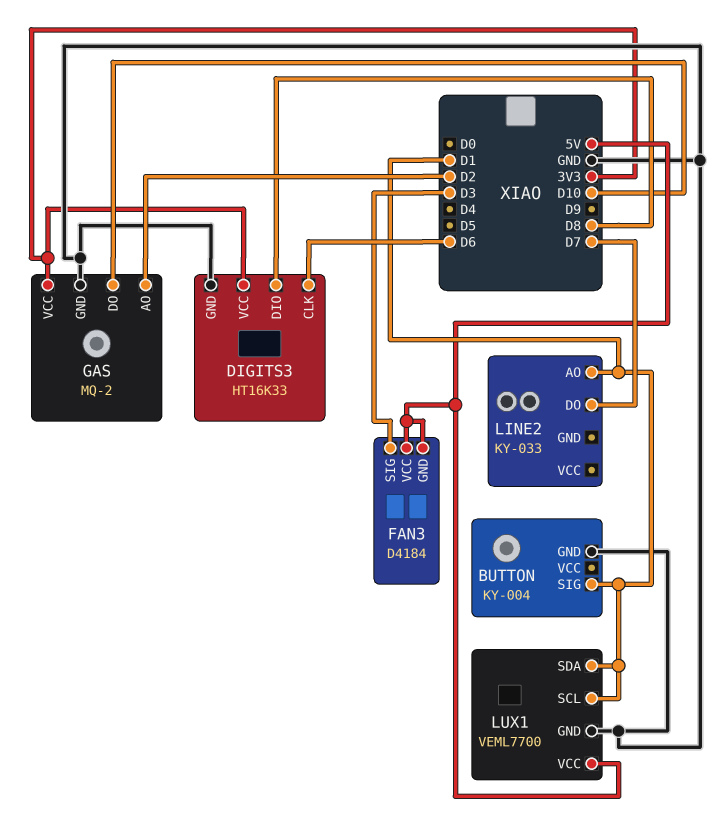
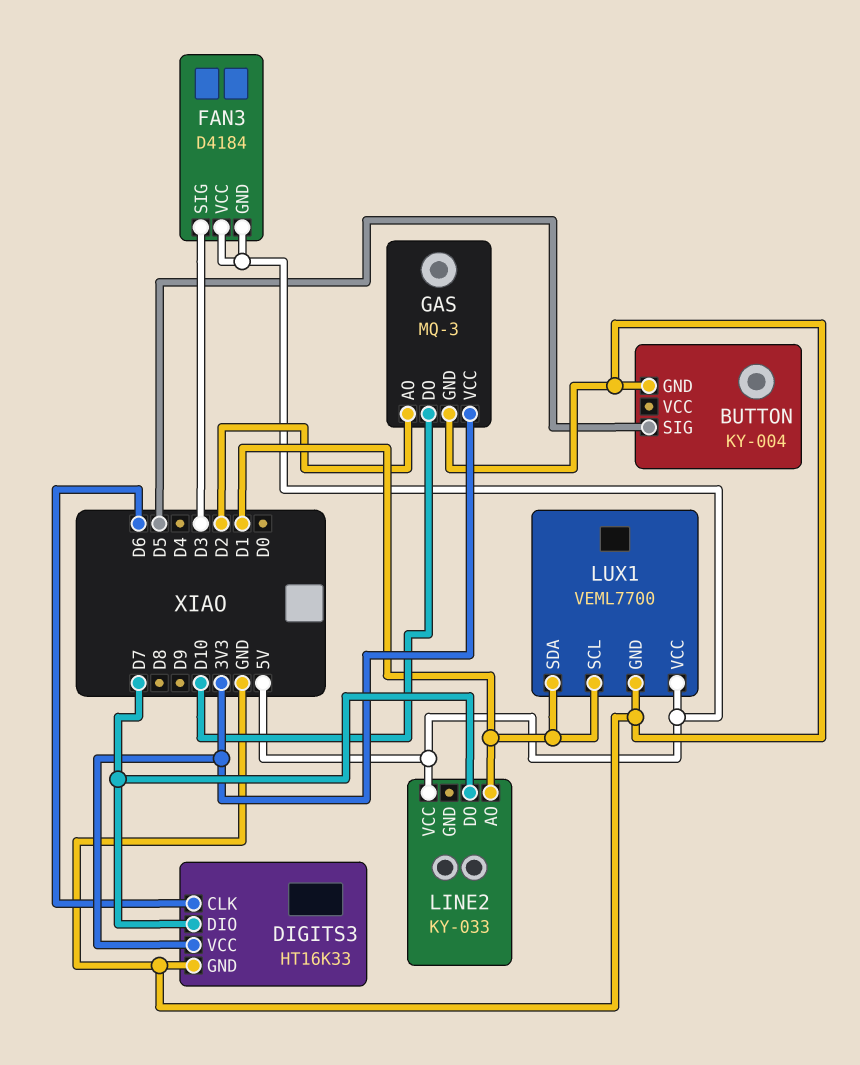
BUTTON pin SIG: D1 -> D5
DIGITS3 pin DIO: D8 -> D7
GAS: MQ-2 -> MQ-3
LINE2 pin VCC: none -> 5V

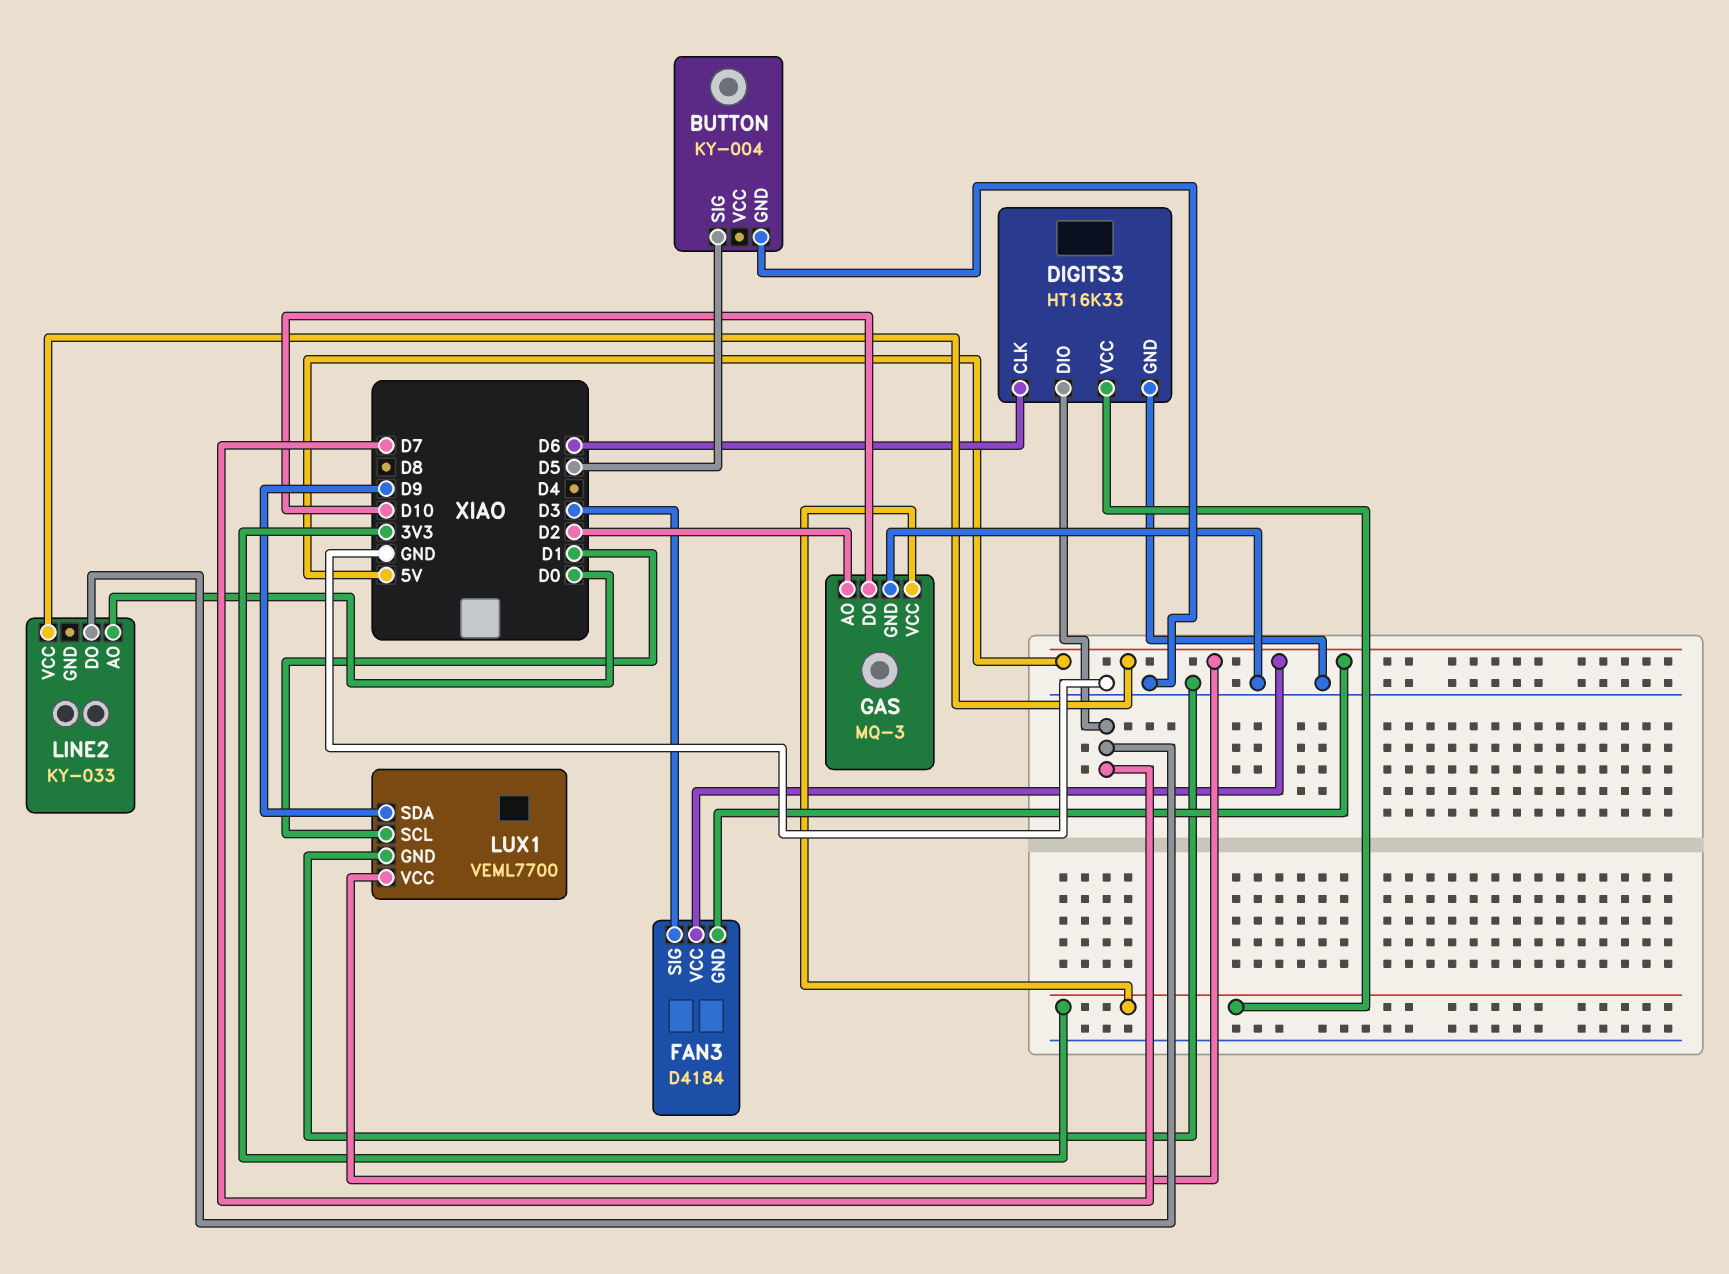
LINE2 pin AO: D1 -> D0
LUX1 pin SDA: D1 -> D9

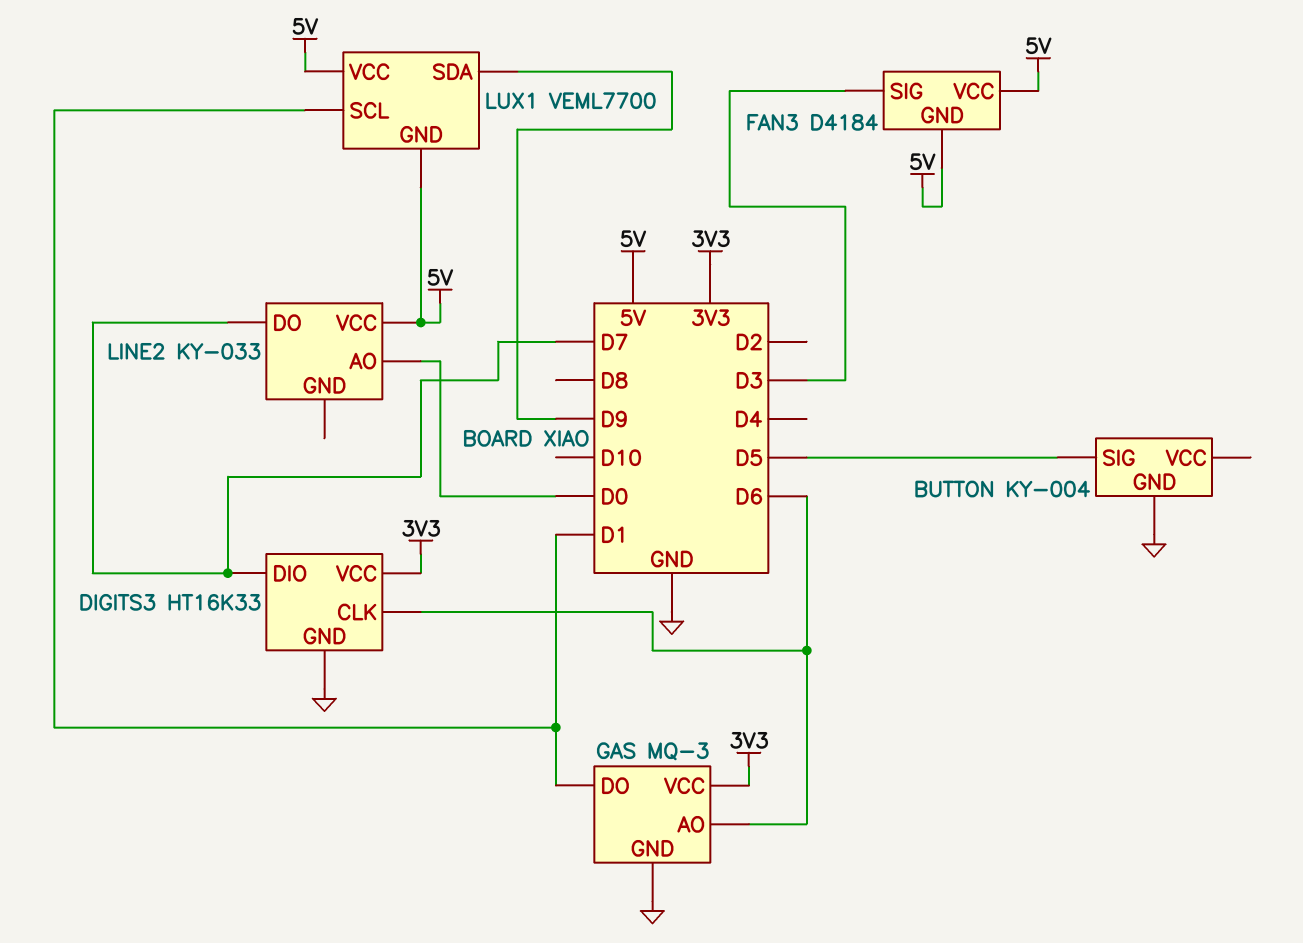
GAS pin AO: D2 -> D6
GAS pin DO: D10 -> D1
LUX1 pin GND: GND -> 5V

